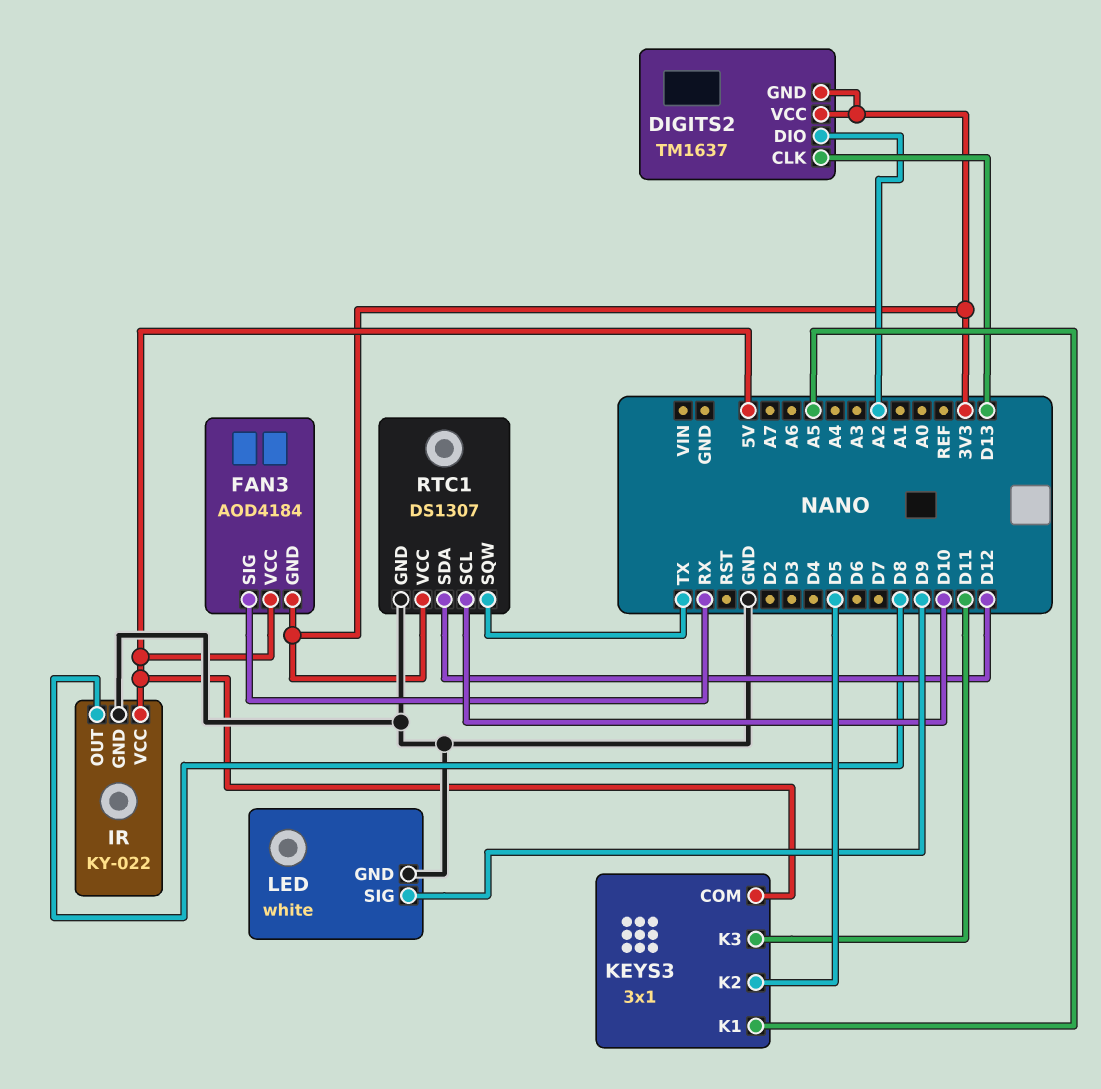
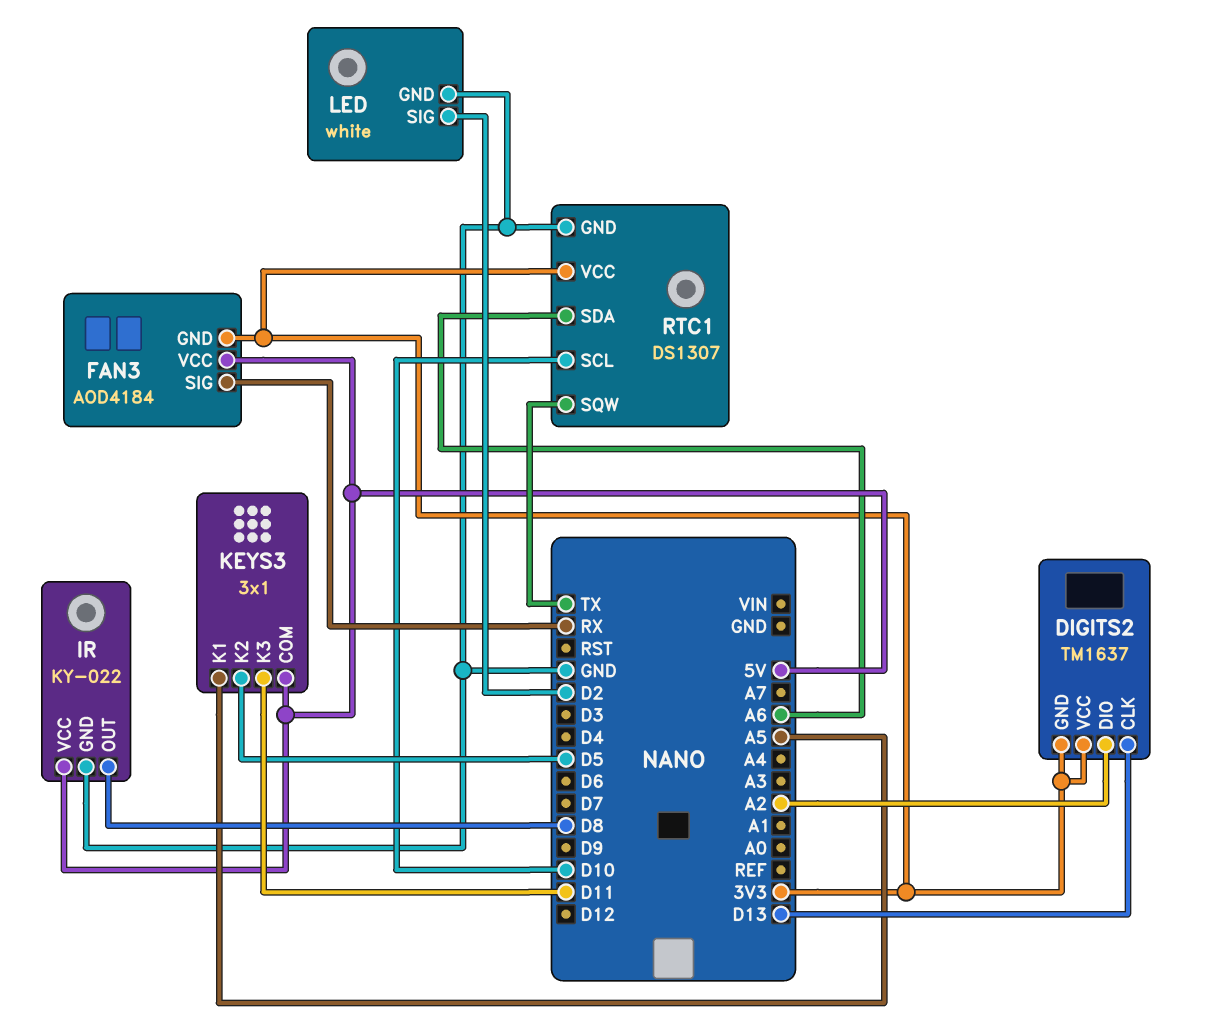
LED pin SIG: D9 -> D2
RTC1 pin SDA: D12 -> A6

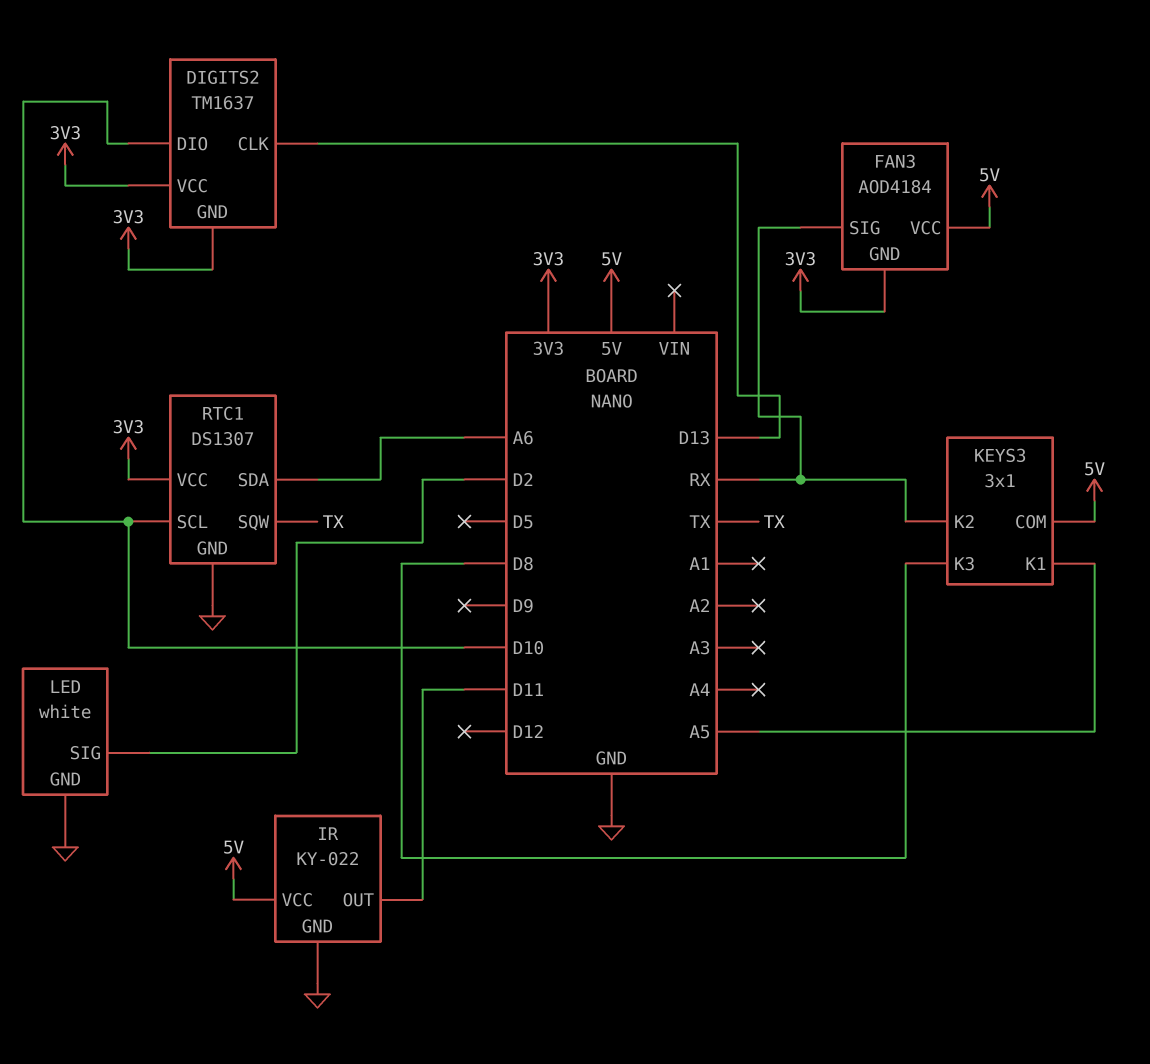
DIGITS2 pin DIO: A2 -> D10
IR pin OUT: D8 -> D11
KEYS3 pin K2: D5 -> RX
KEYS3 pin K3: D11 -> D8

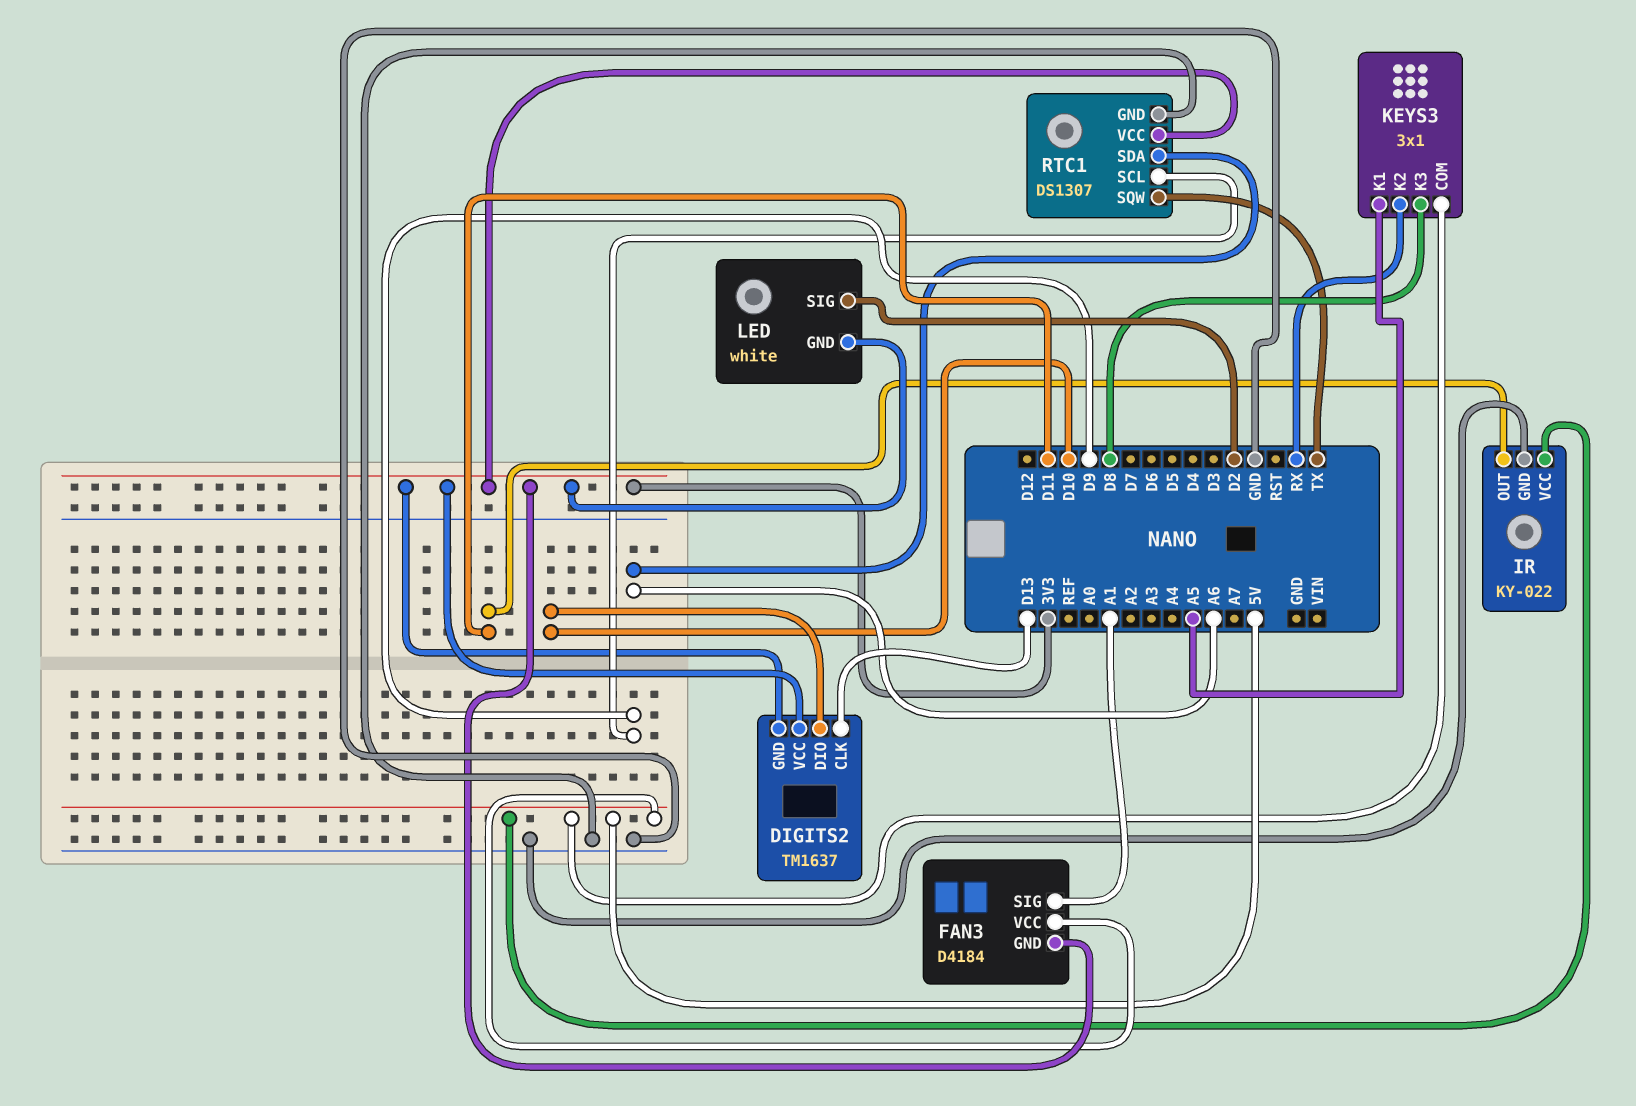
FAN3: AOD4184 -> D4184
FAN3 pin SIG: RX -> A1
LED pin GND: GND -> 3V3
RTC1 pin SCL: D10 -> D9

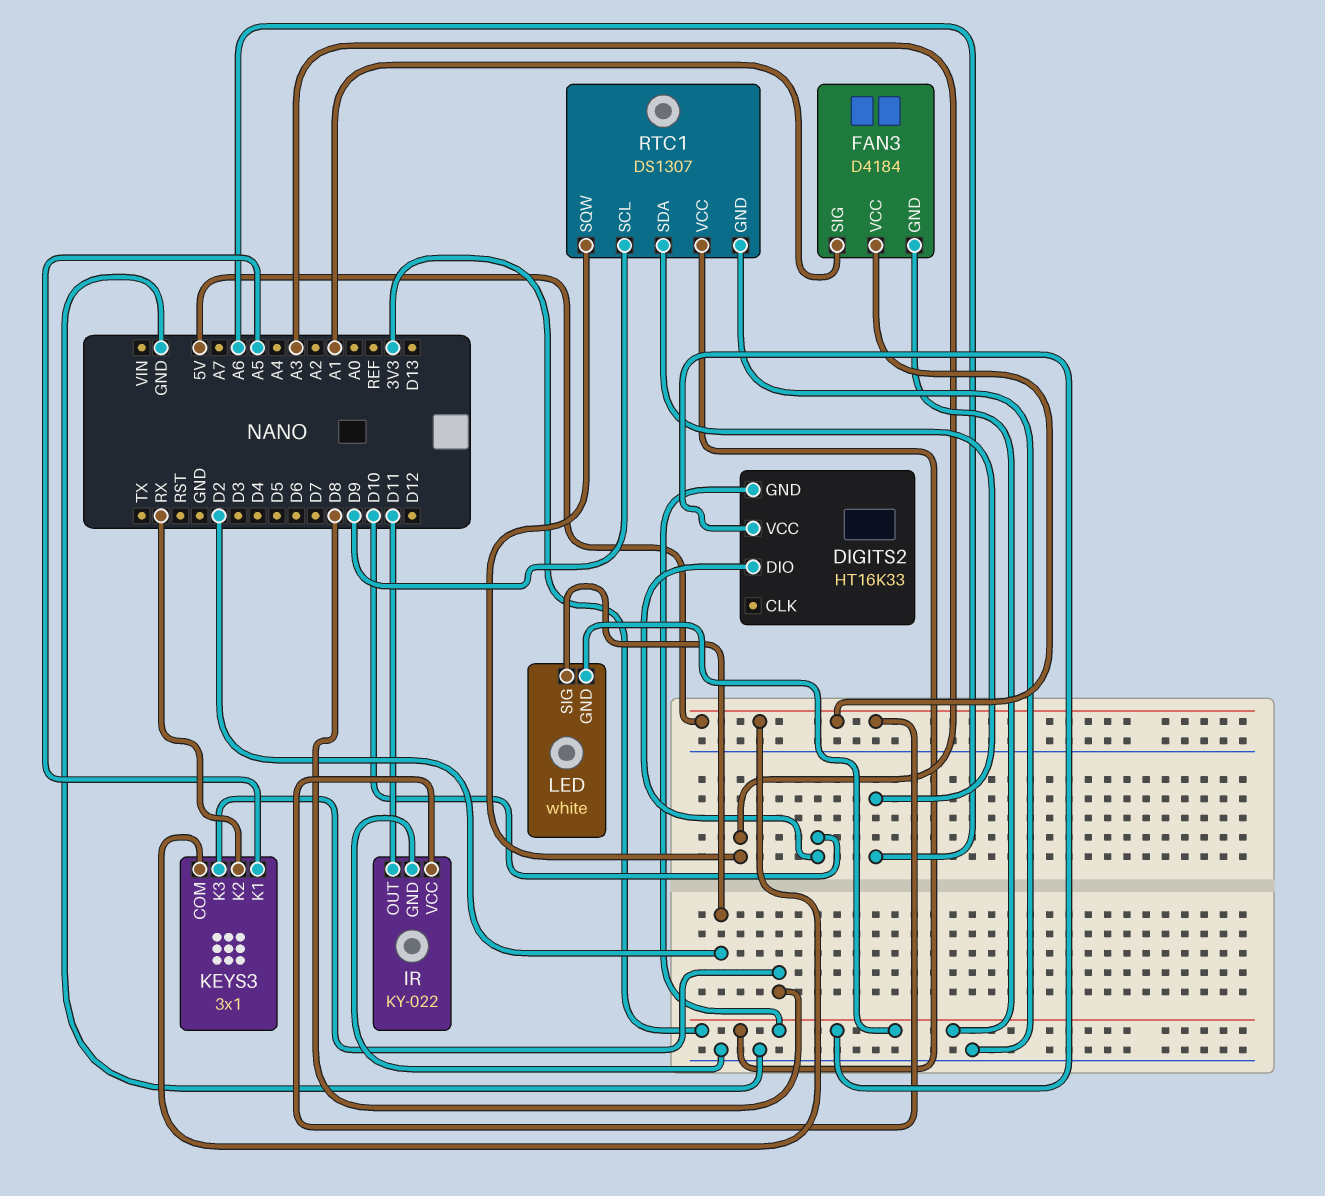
DIGITS2: TM1637 -> HT16K33
DIGITS2 pin CLK: D13 -> none
RTC1 pin SQW: TX -> A3

